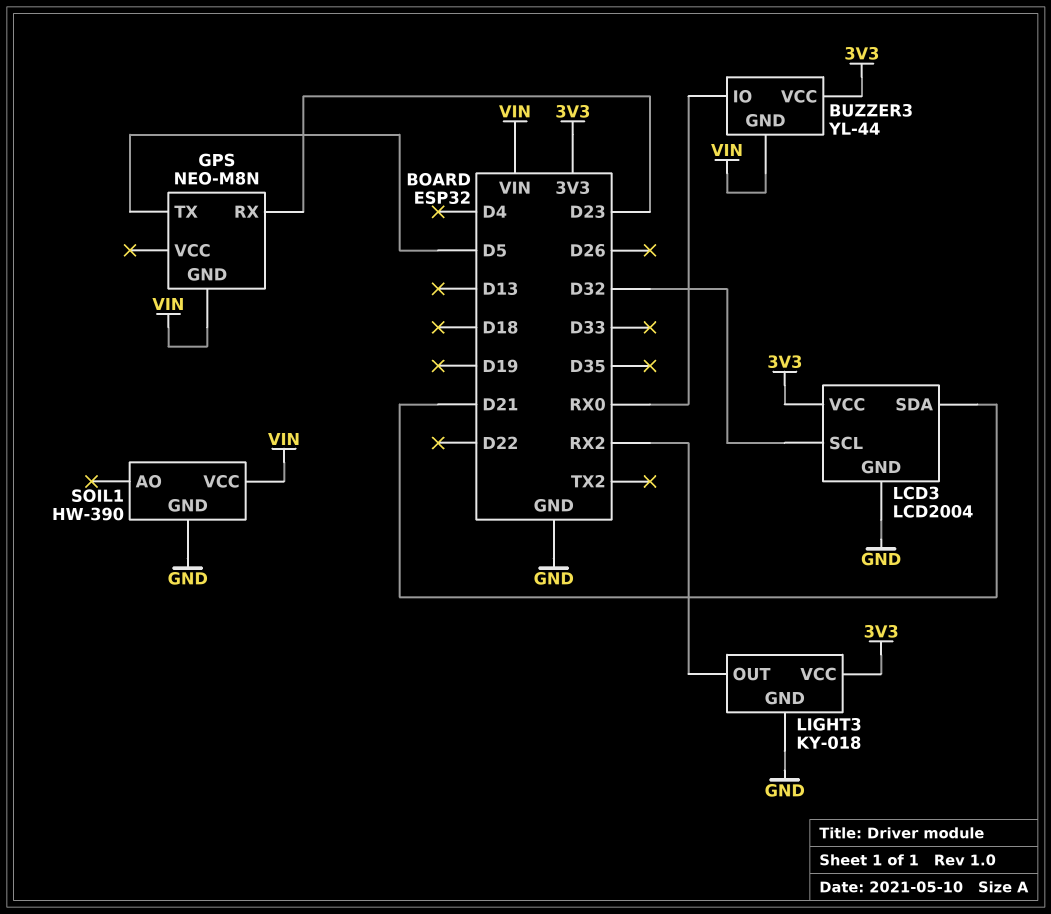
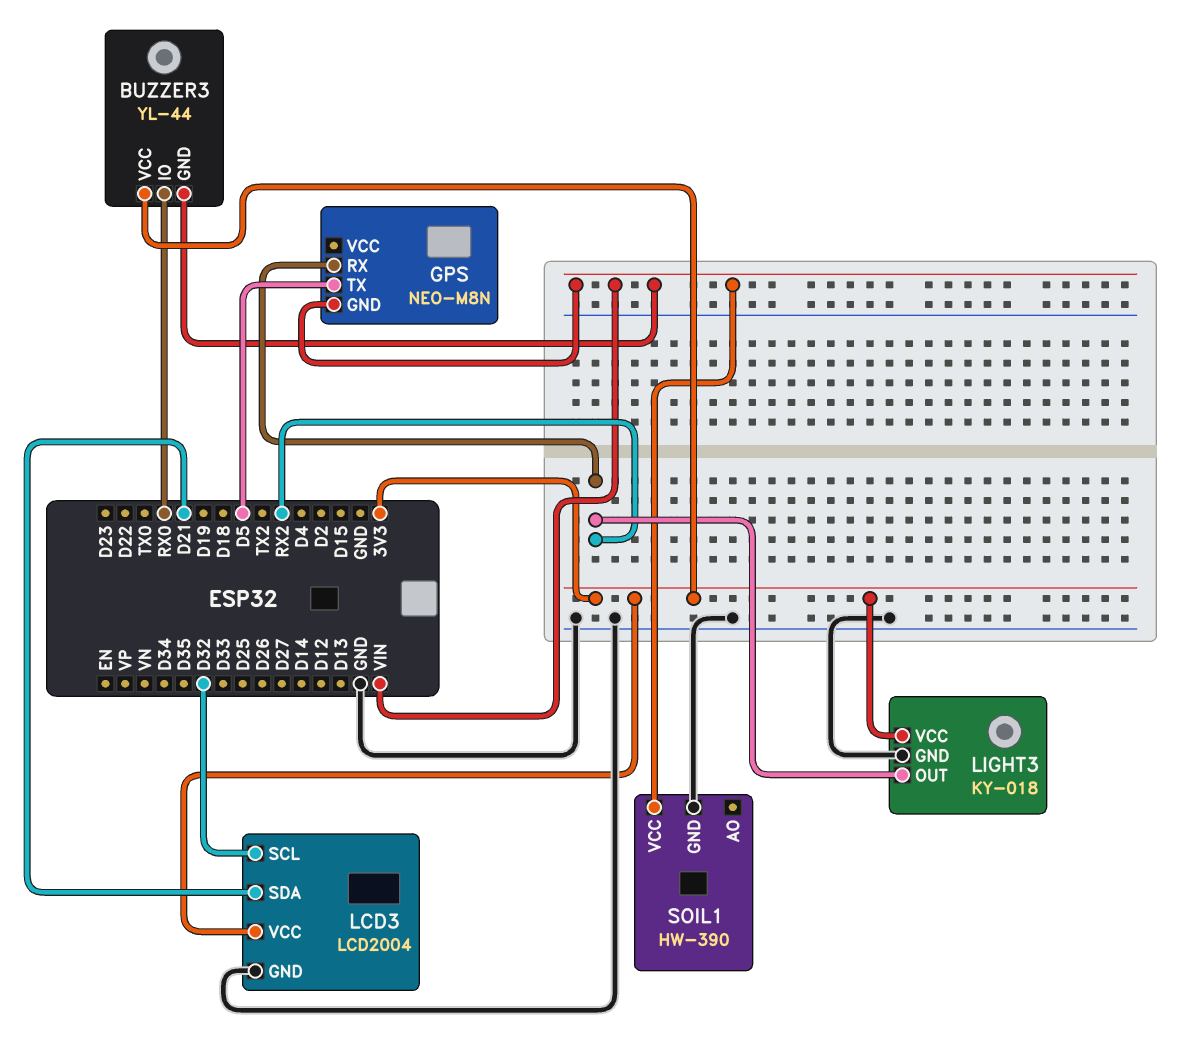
GPS pin RX: D23 -> RX2

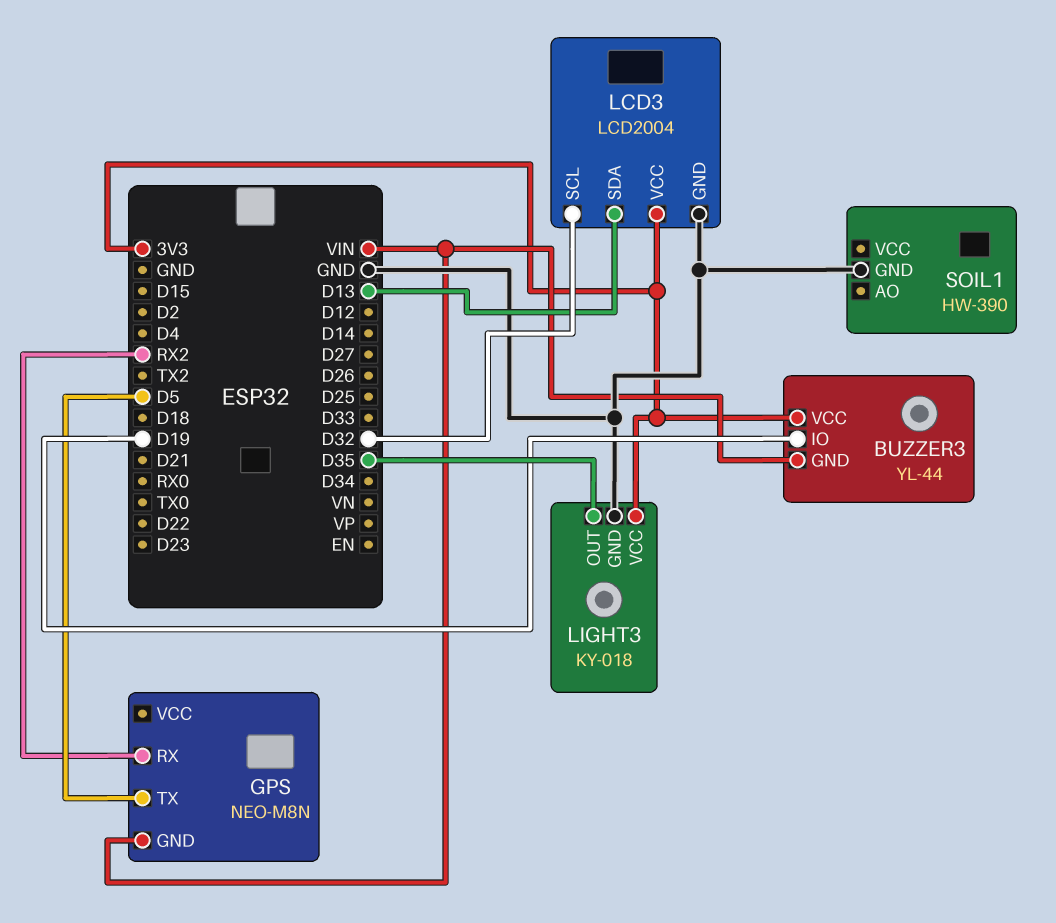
BUZZER3 pin IO: RX0 -> D19
LCD3 pin SDA: D21 -> D13
LIGHT3 pin OUT: RX2 -> D35
SOIL1 pin VCC: VIN -> none

